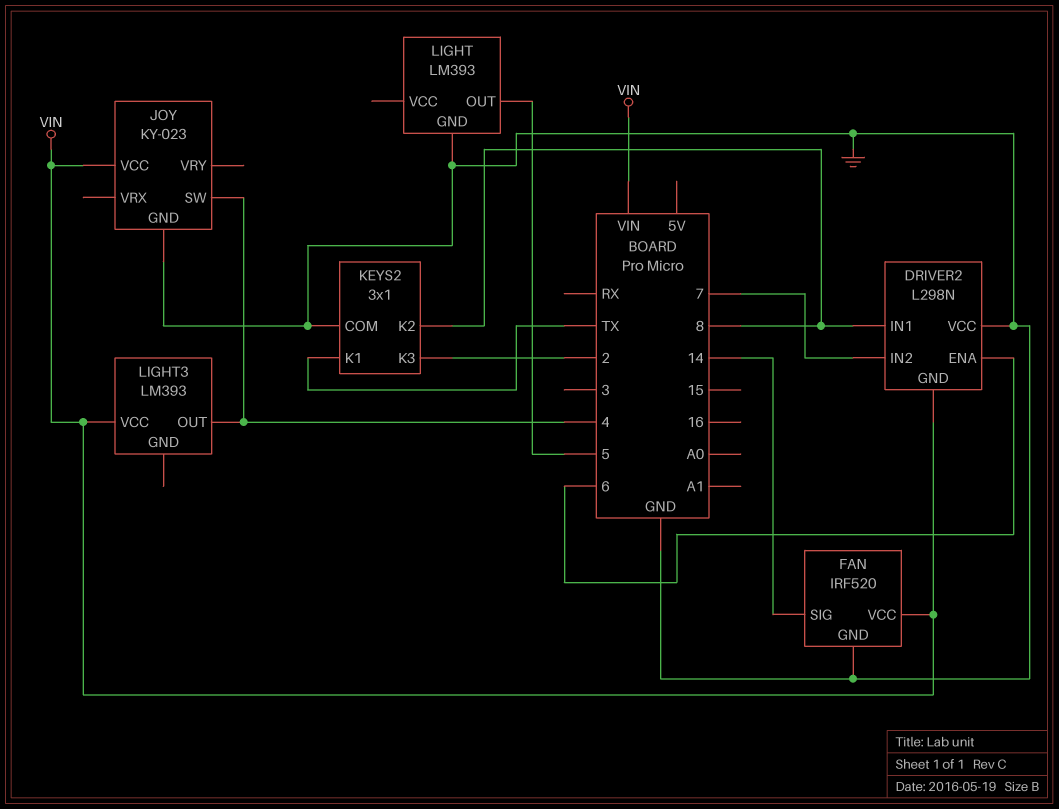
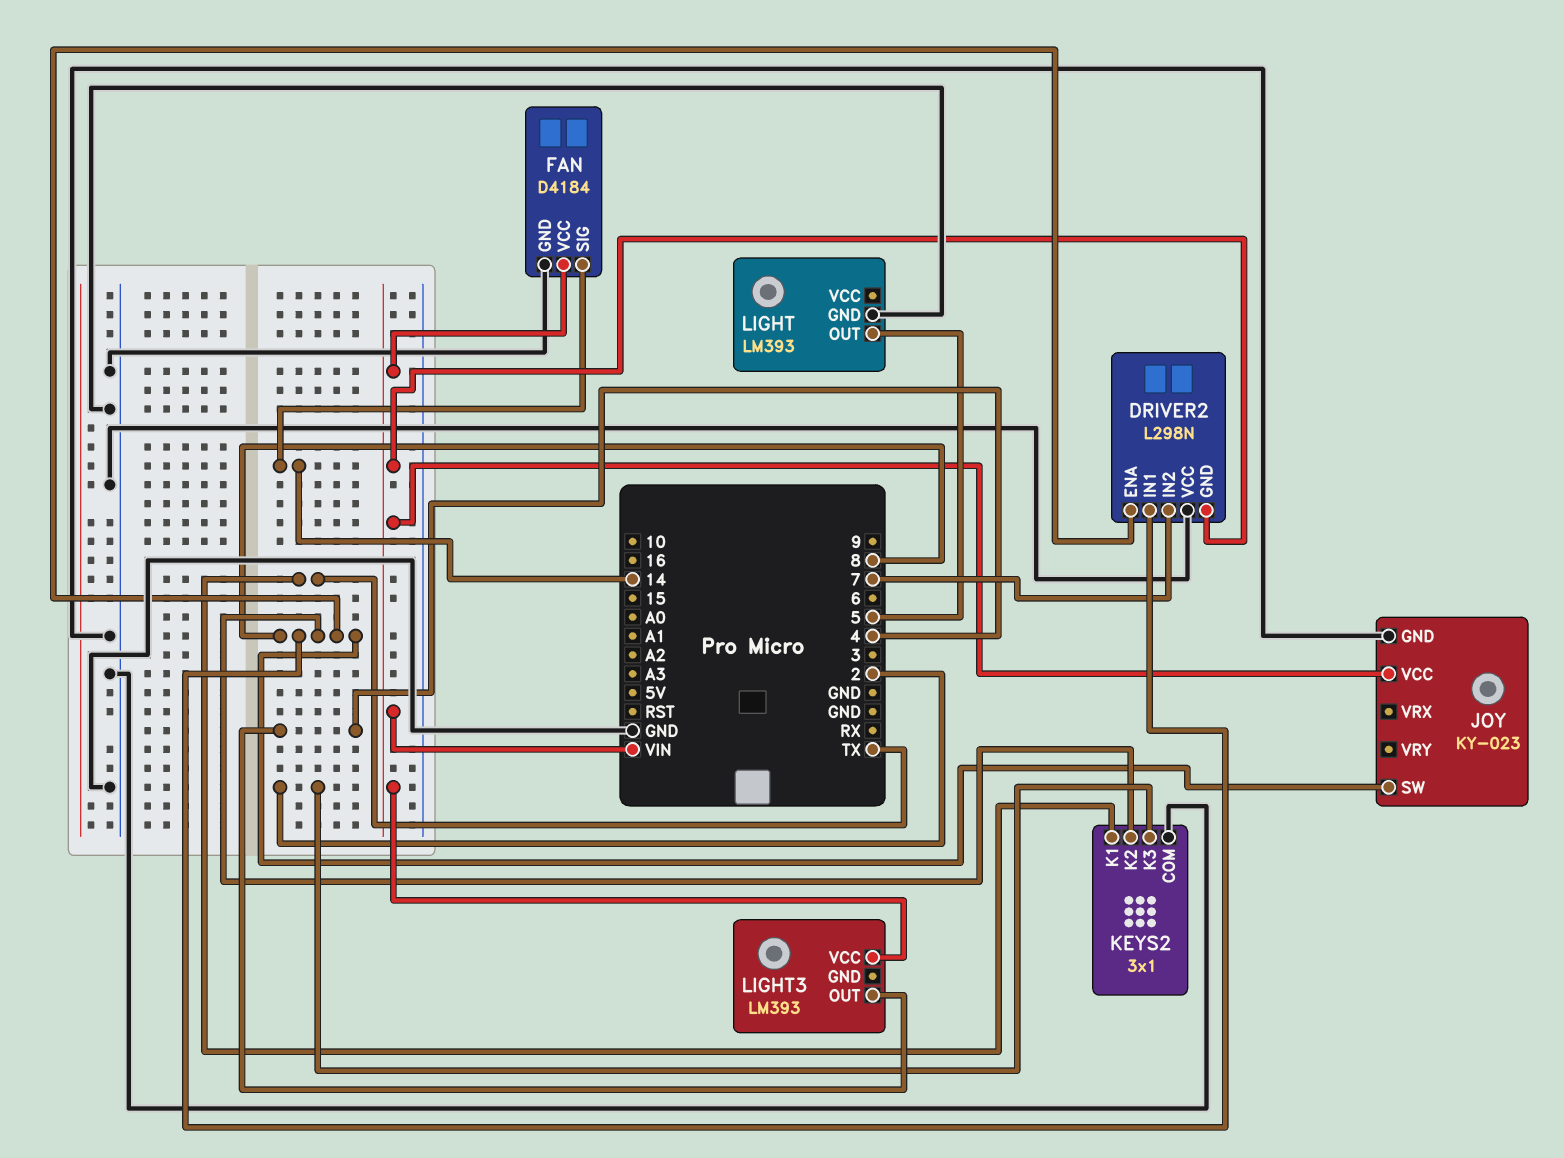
DRIVER2 pin ENA: 6 -> 8
FAN: IRF520 -> D4184
JOY pin SW: 4 -> 8

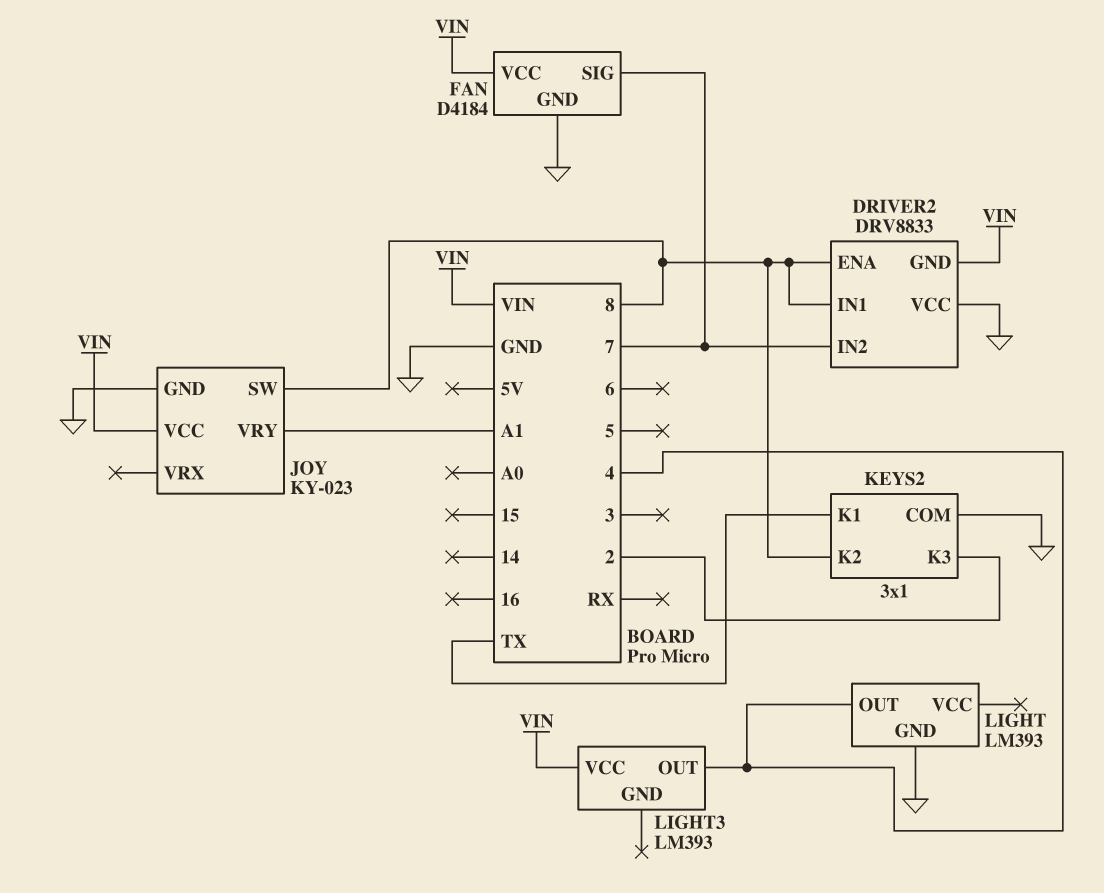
DRIVER2: L298N -> DRV8833
FAN pin SIG: 14 -> 7
JOY pin VRY: none -> A1
LIGHT pin OUT: 5 -> 4

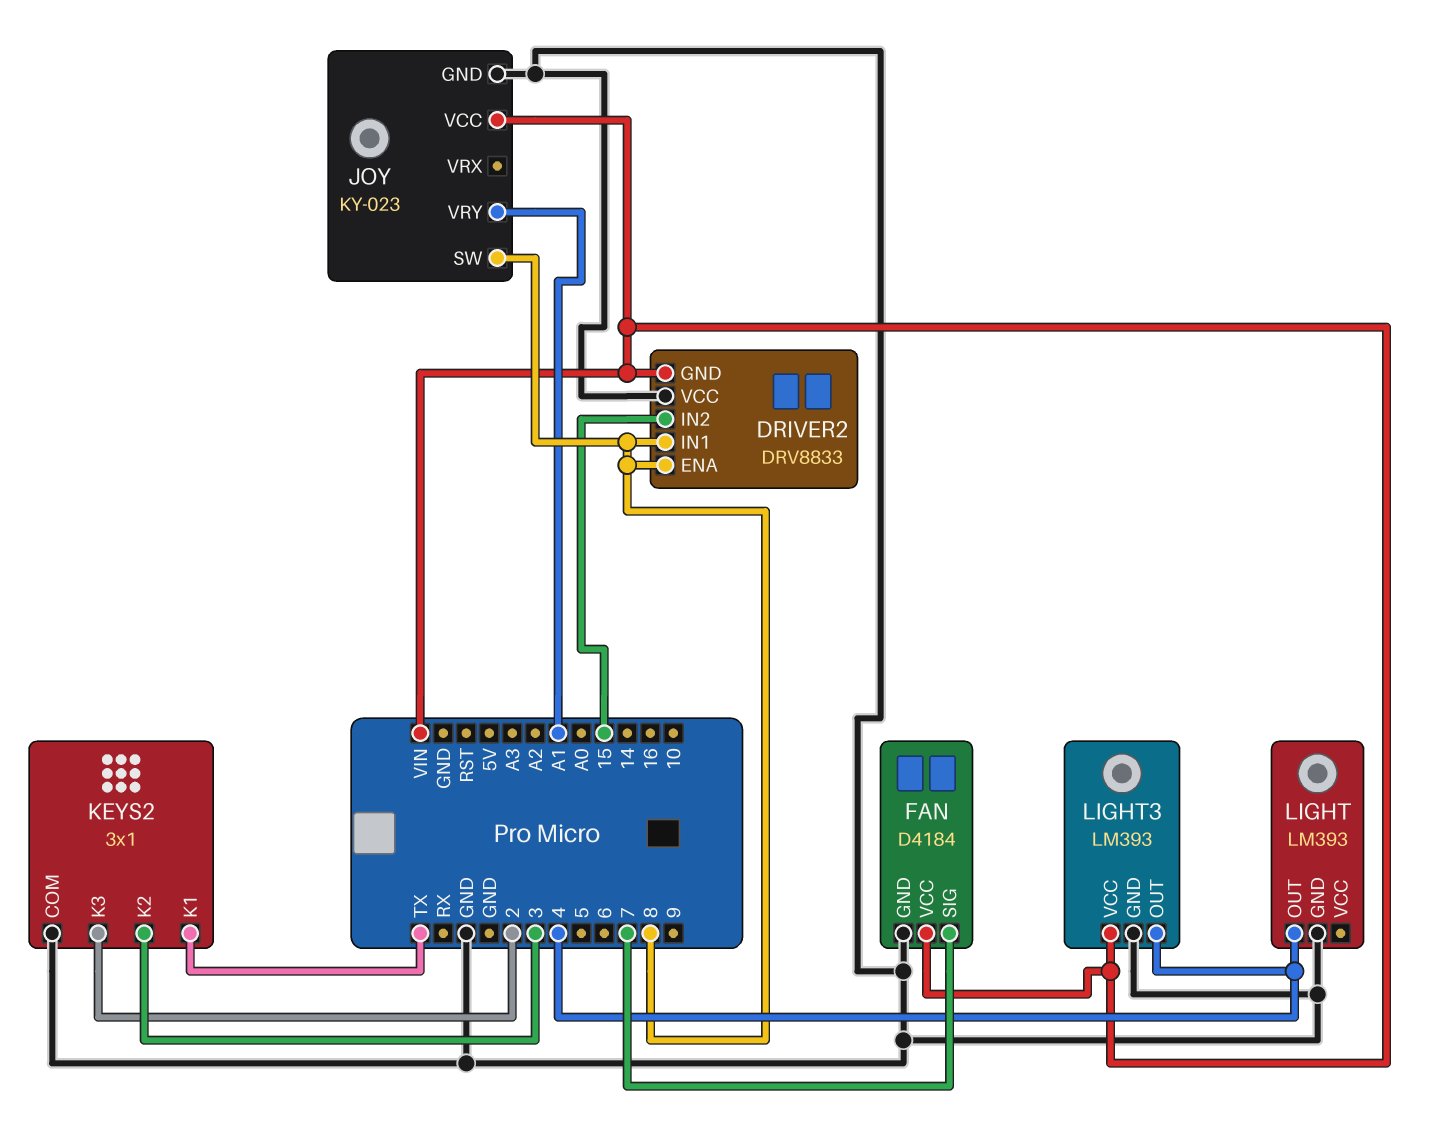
DRIVER2 pin IN2: 7 -> 15
KEYS2 pin K2: 8 -> 3
LIGHT3 pin GND: none -> GND

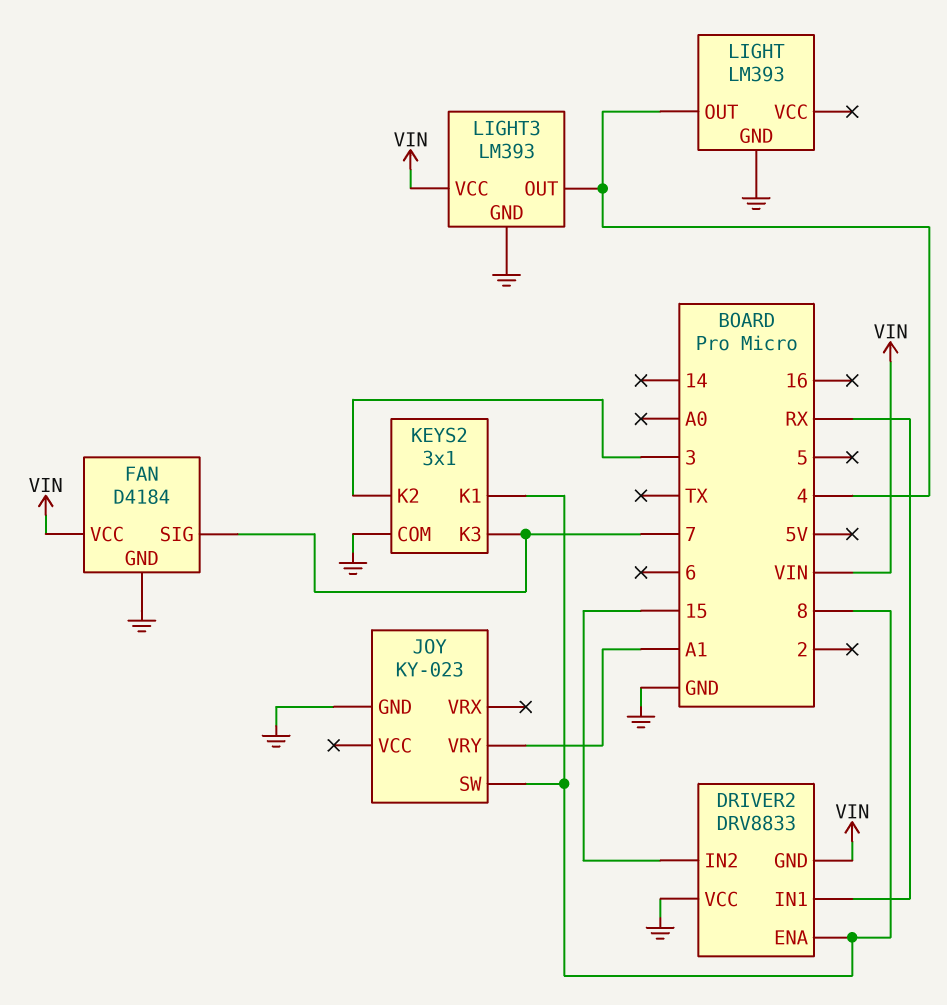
DRIVER2 pin IN1: 8 -> RX
JOY pin VCC: VIN -> none
KEYS2 pin K1: TX -> 8
KEYS2 pin K3: 2 -> 7

